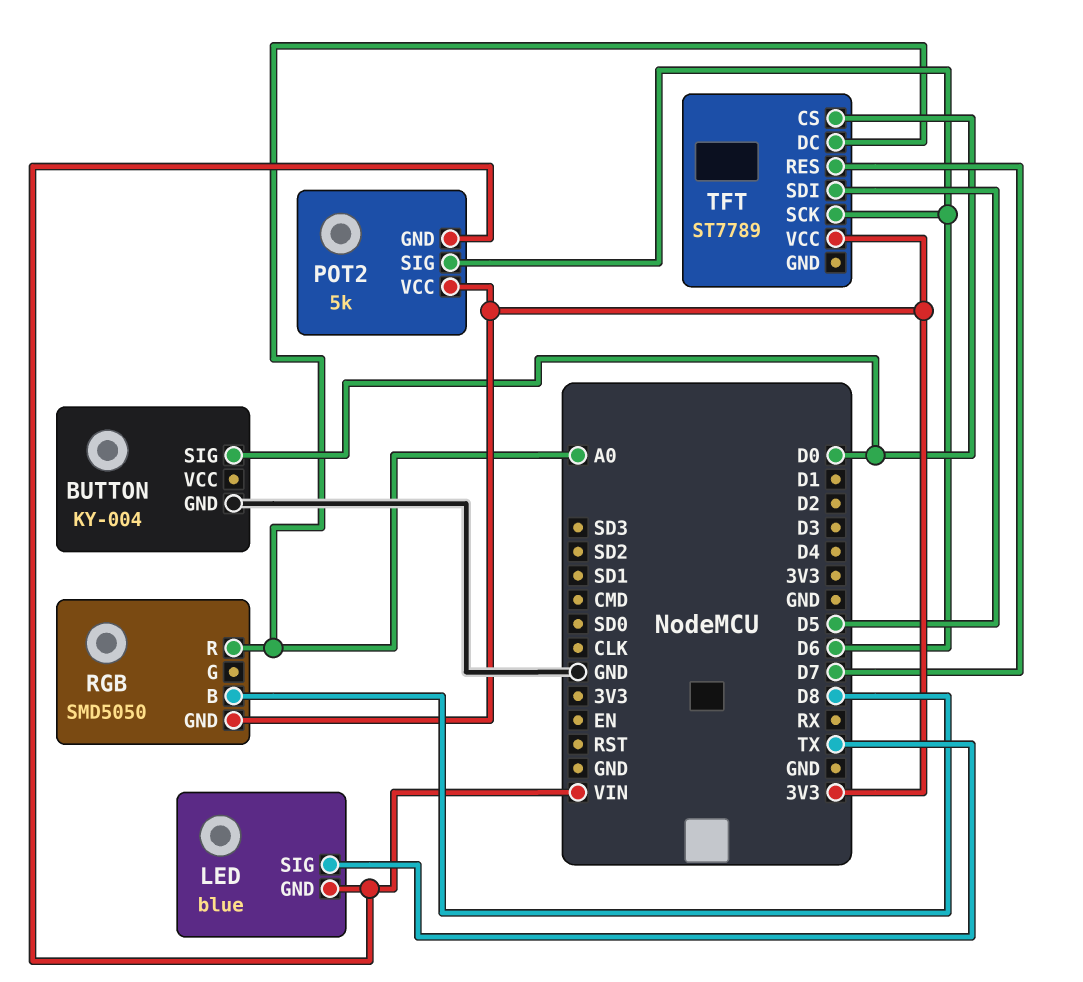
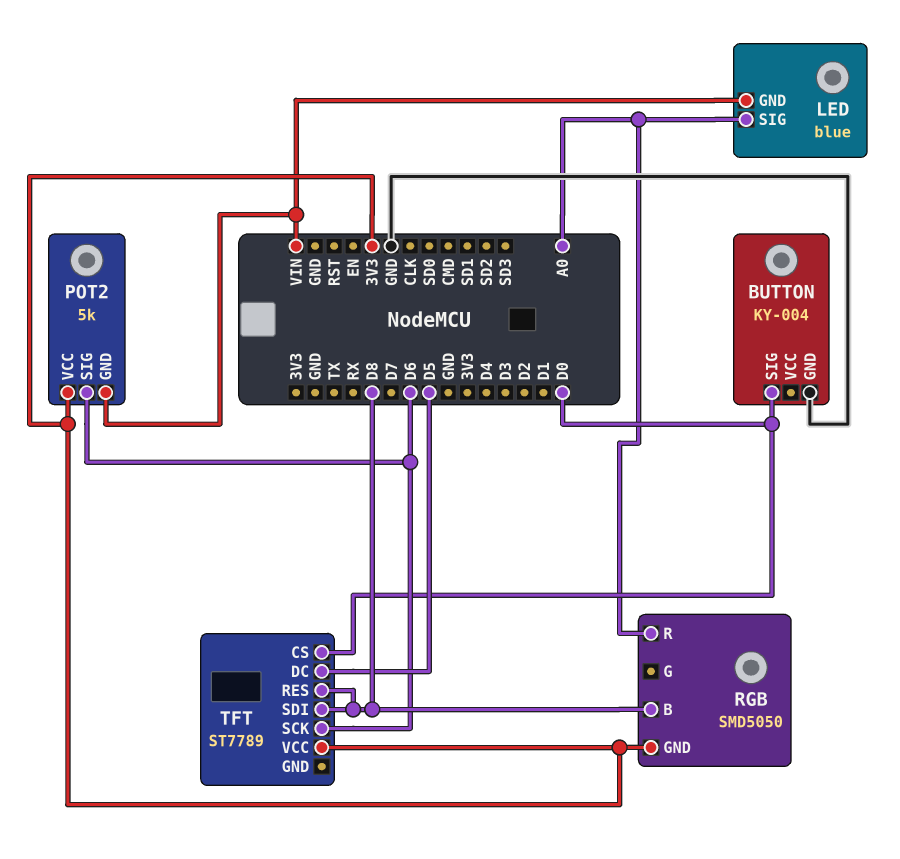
LED pin SIG: TX -> A0
TFT pin DC: A0 -> D5
TFT pin RES: D7 -> D8
TFT pin SDI: D5 -> D8

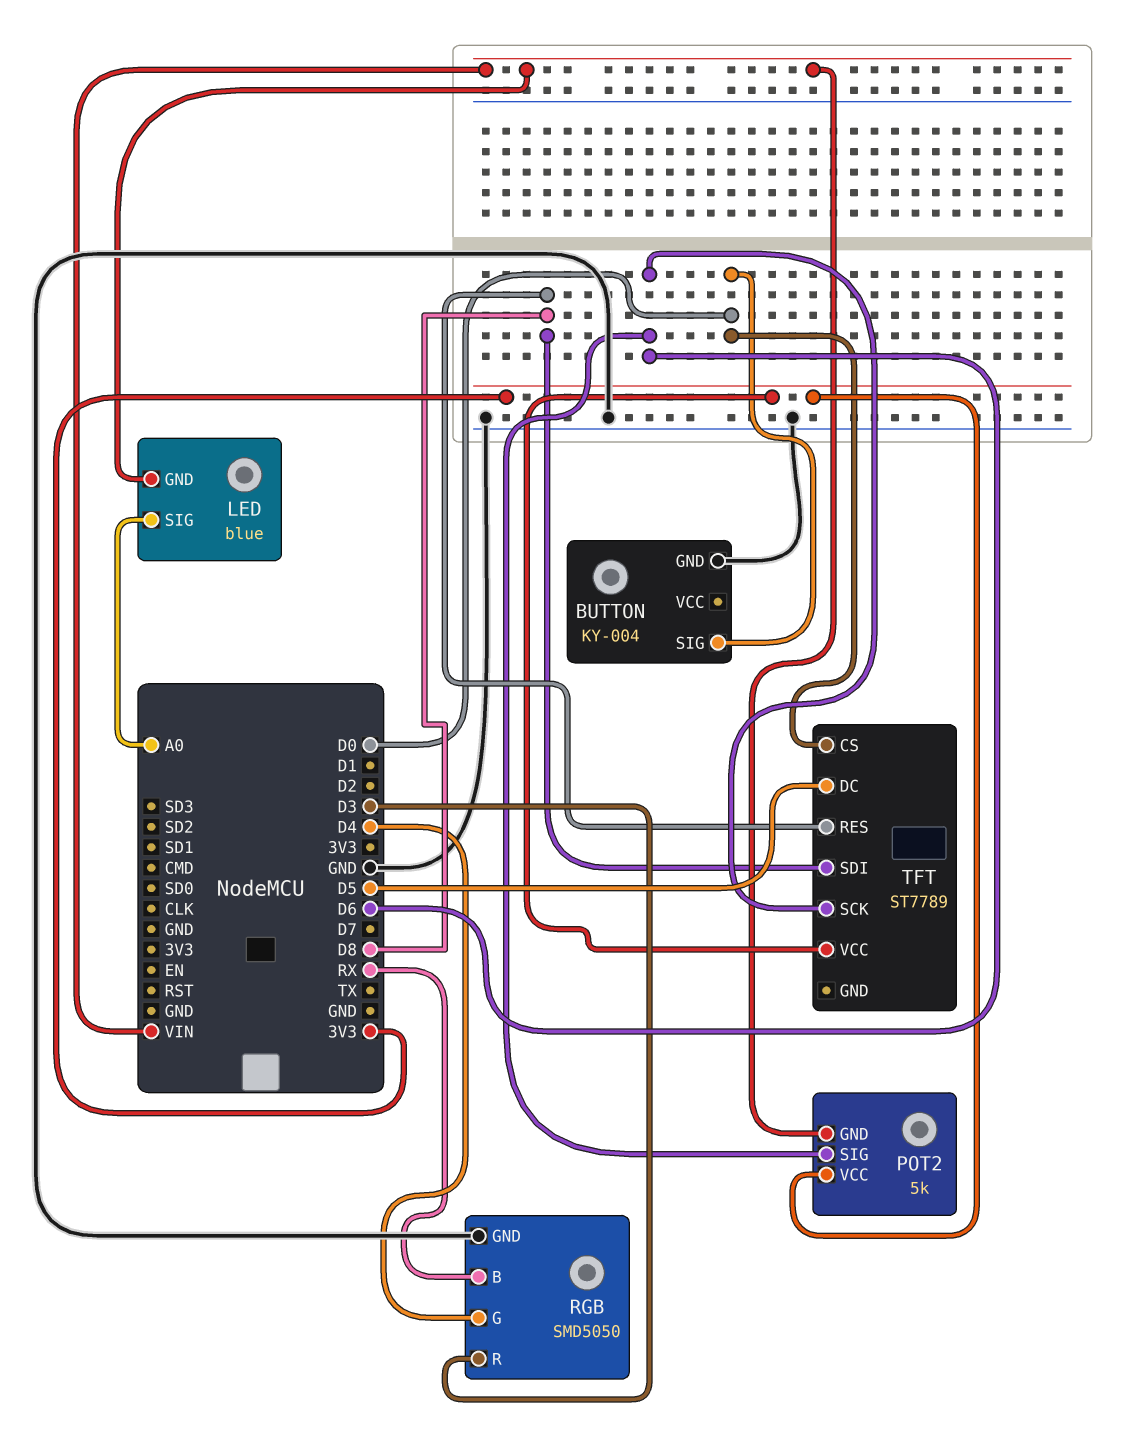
RGB pin B: D8 -> RX
RGB pin G: none -> D4
RGB pin GND: 3V3 -> GND
RGB pin R: A0 -> D3

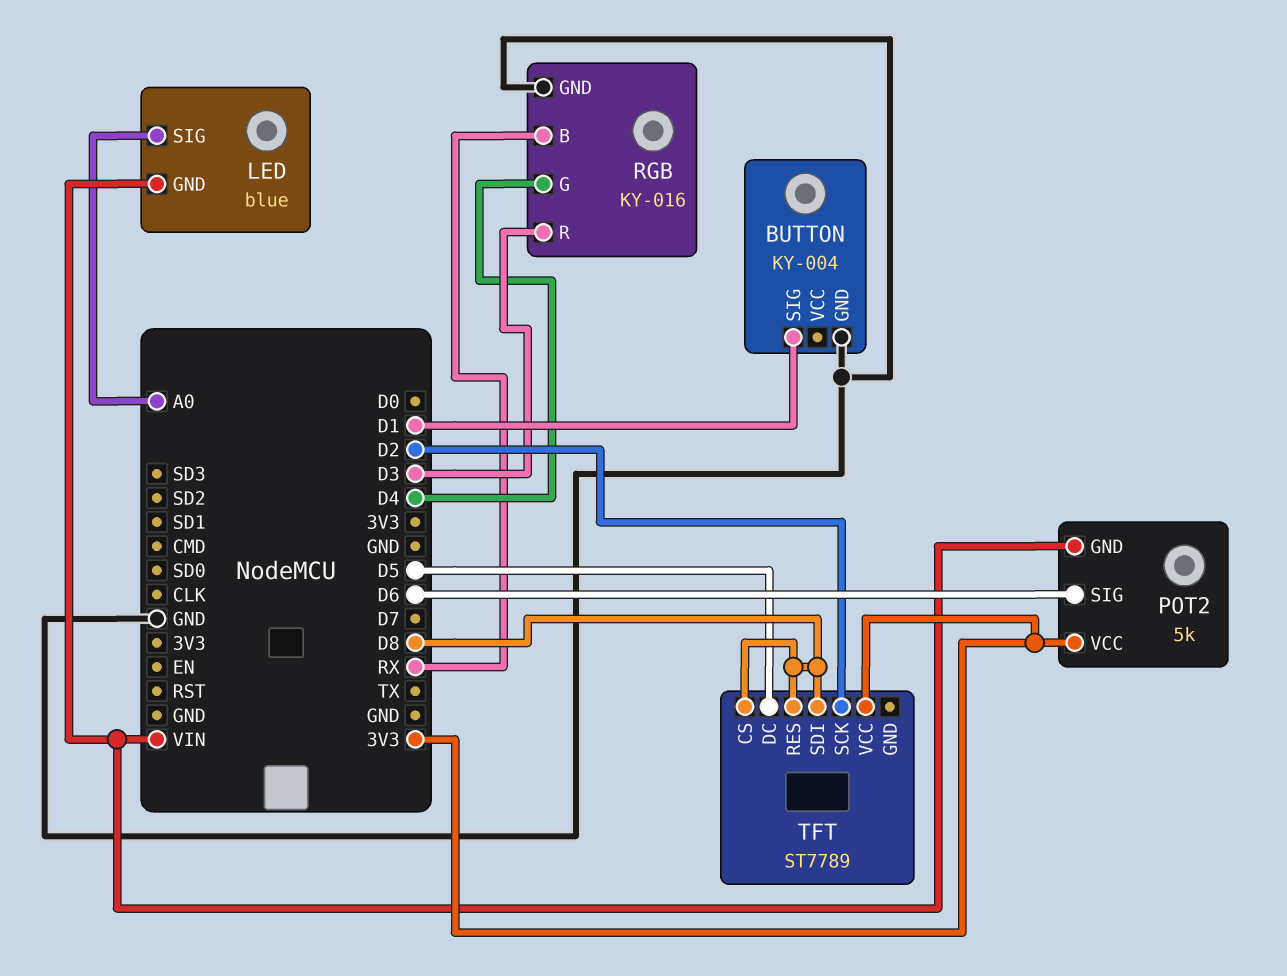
BUTTON pin SIG: D0 -> D1
RGB: SMD5050 -> KY-016
TFT pin CS: D0 -> D8
TFT pin SCK: D6 -> D2

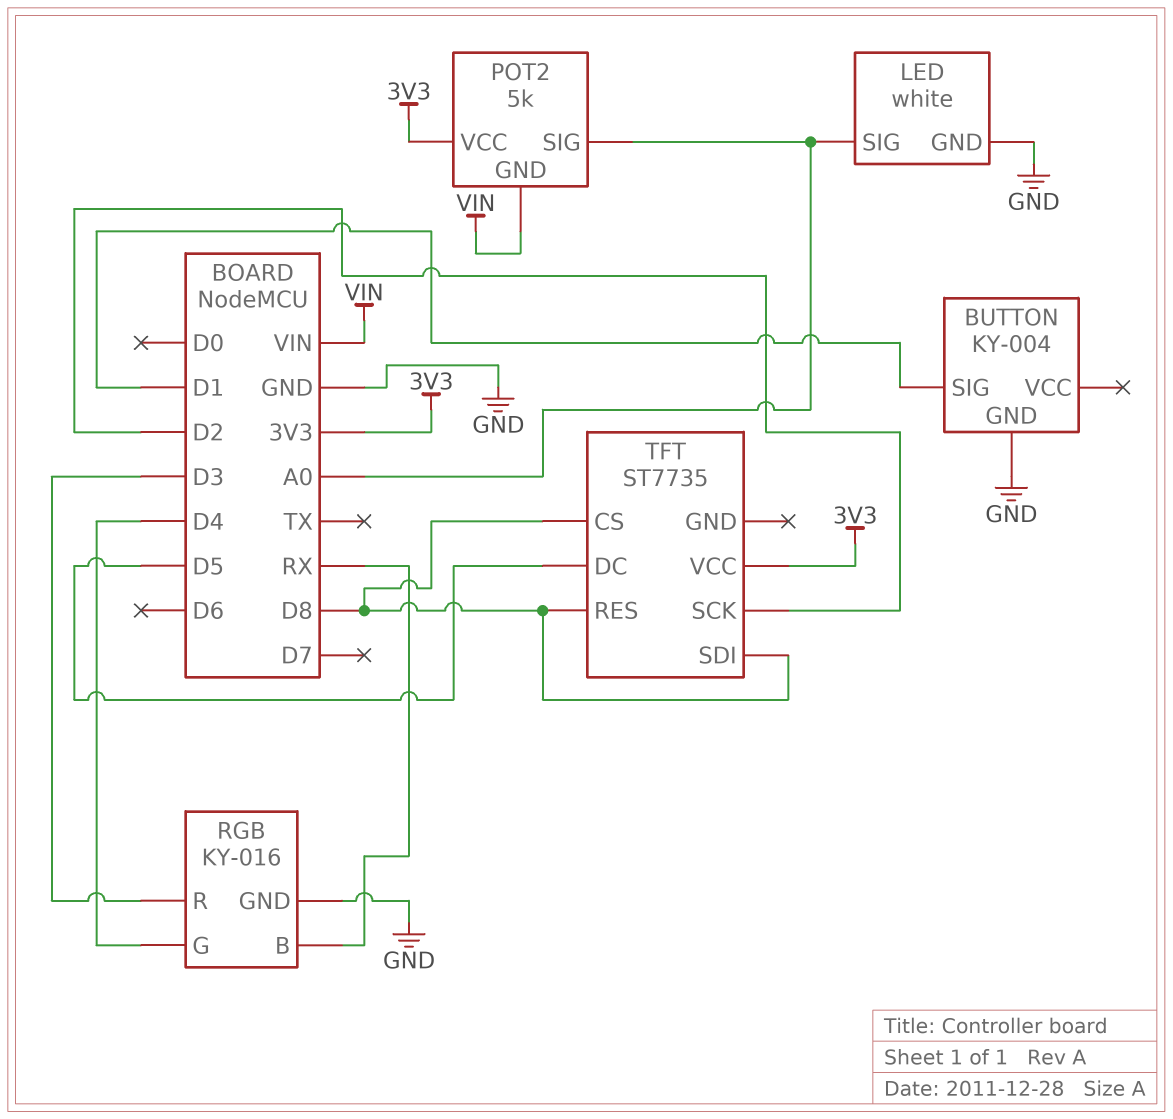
LED: blue -> white
LED pin GND: VIN -> GND
POT2 pin SIG: D6 -> A0
TFT: ST7789 -> ST7735

